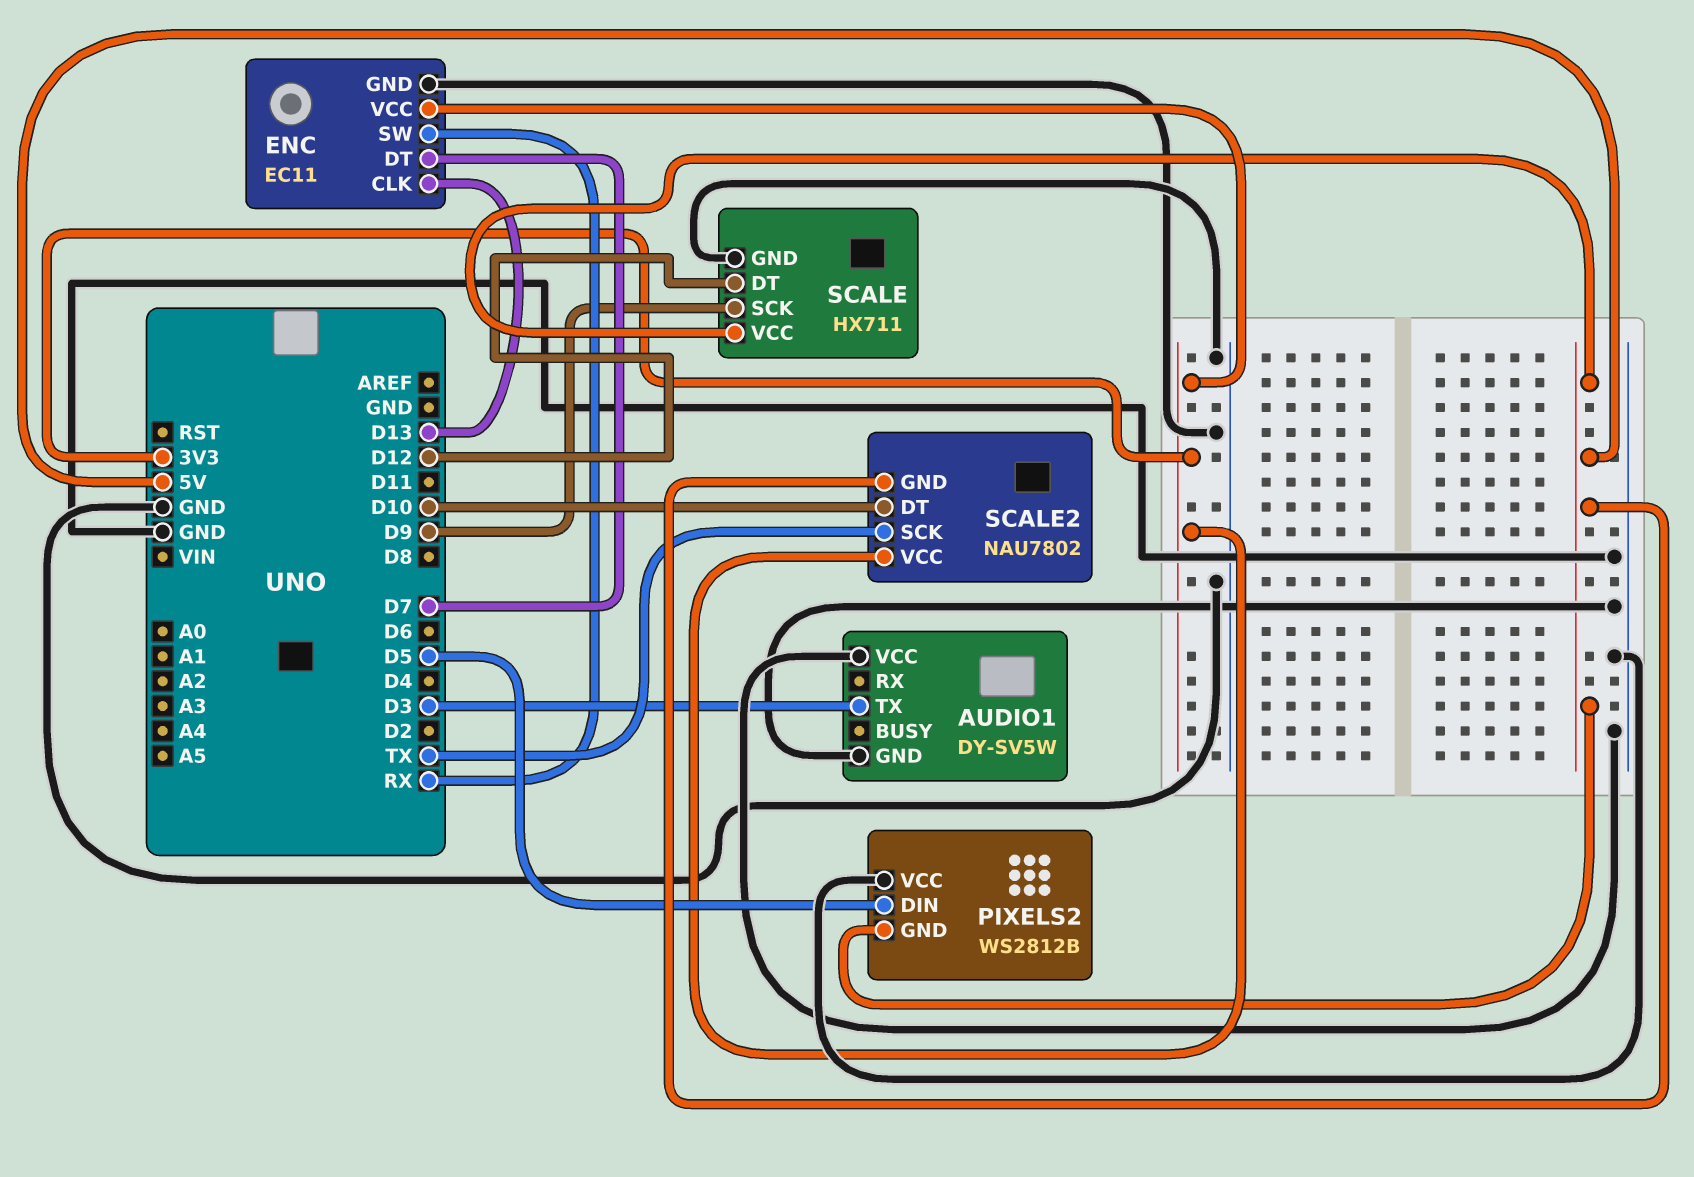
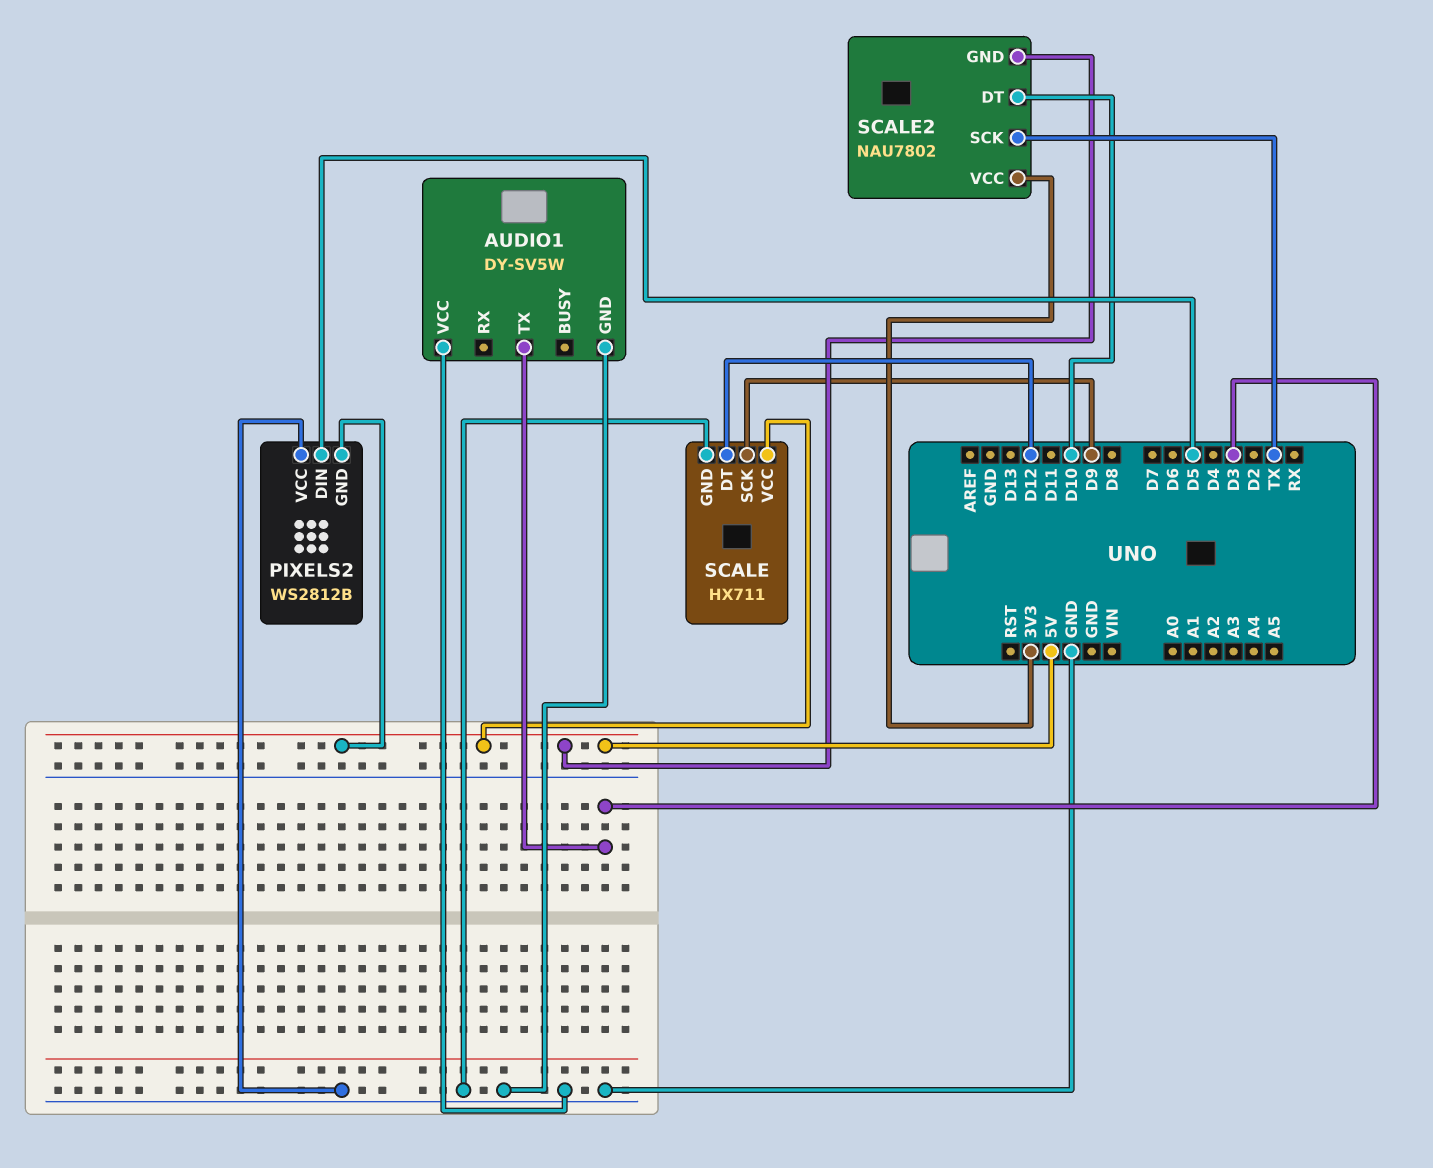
ENC: EC11 -> none
ENC pin CLK: D13 -> none
ENC pin DT: D7 -> none
ENC pin GND: GND -> none
ENC pin SW: RX -> none
ENC pin VCC: 3V3 -> none

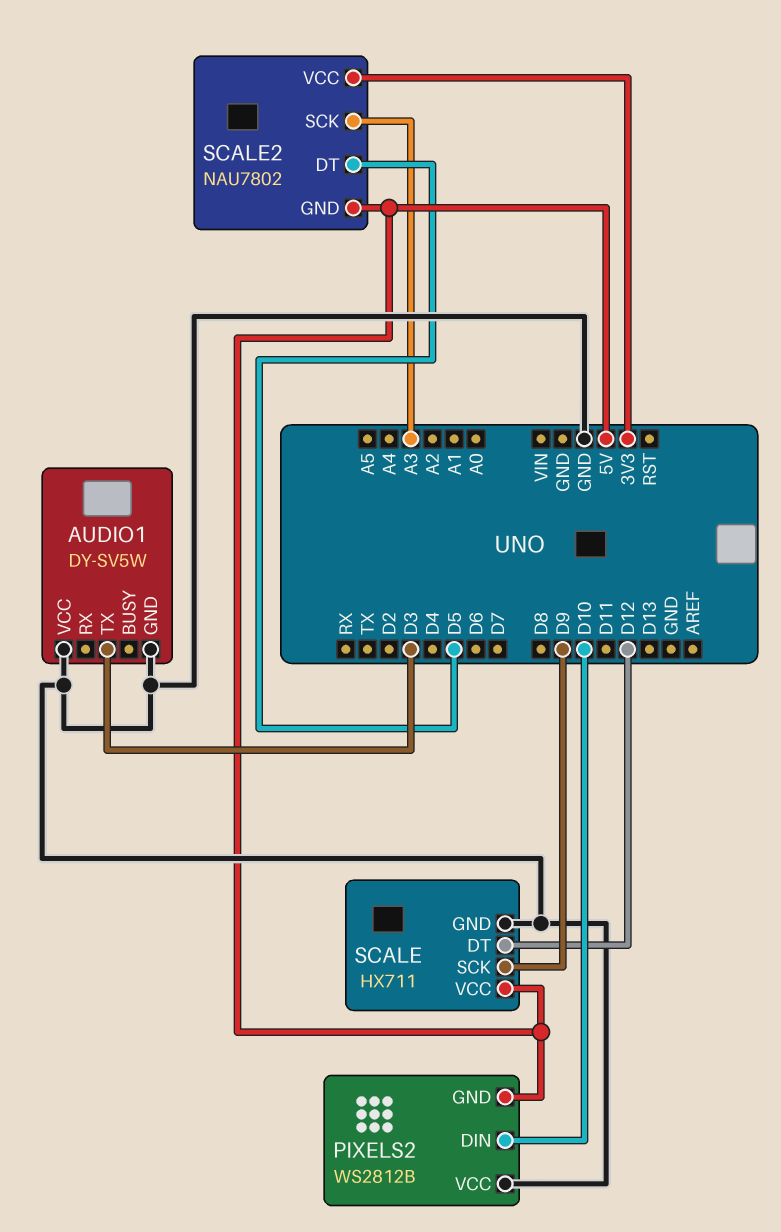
PIXELS2 pin DIN: D5 -> D10
SCALE2 pin DT: D10 -> D5
SCALE2 pin SCK: TX -> A3

